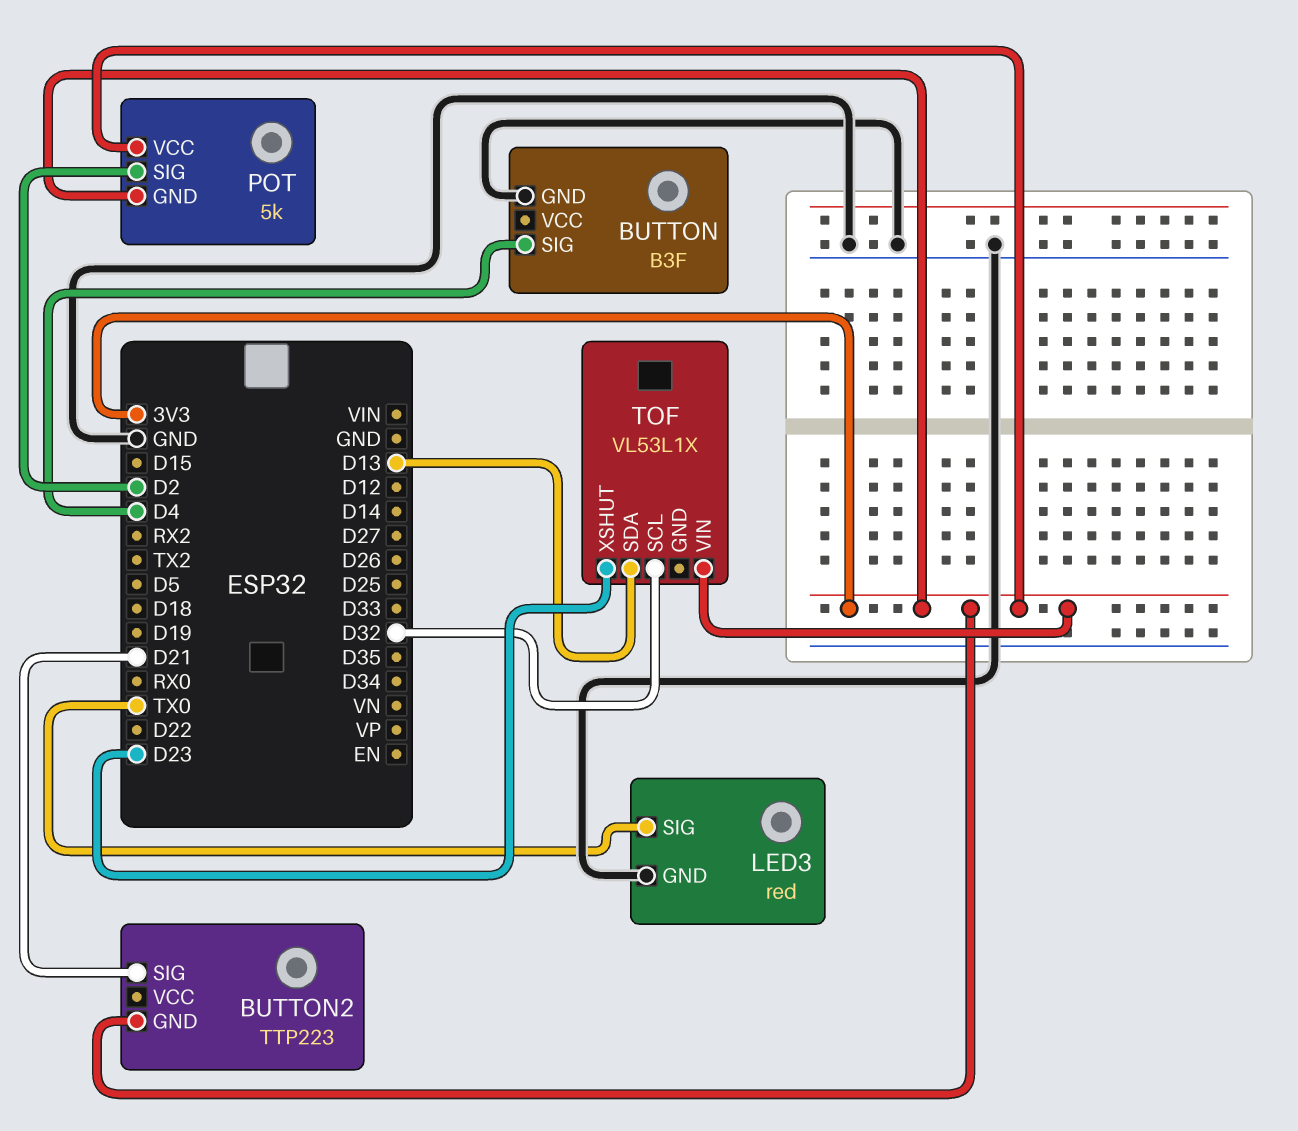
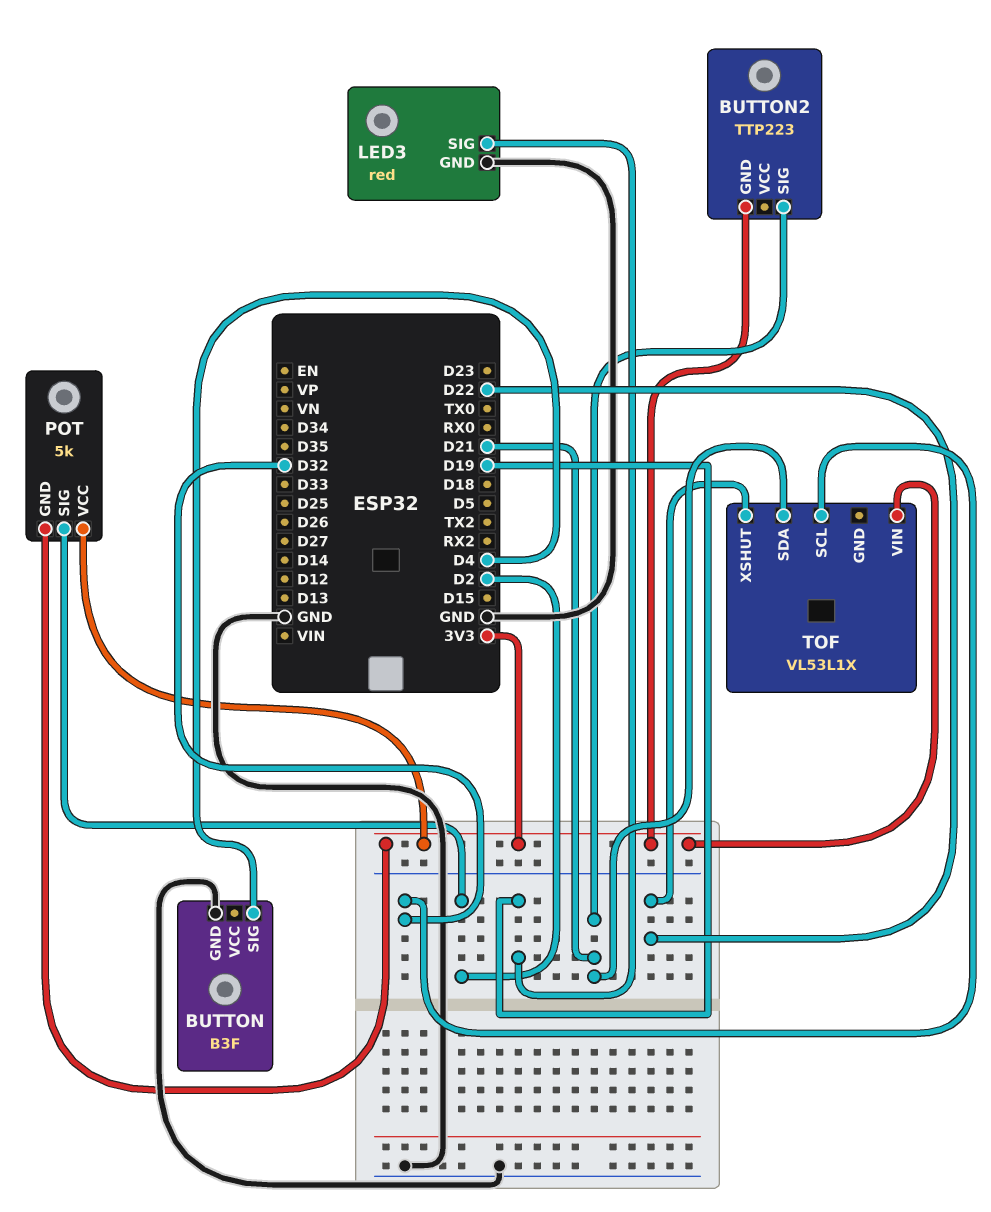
LED3 pin SIG: TX0 -> D19
TOF pin SDA: D13 -> D21
TOF pin XSHUT: D23 -> D22

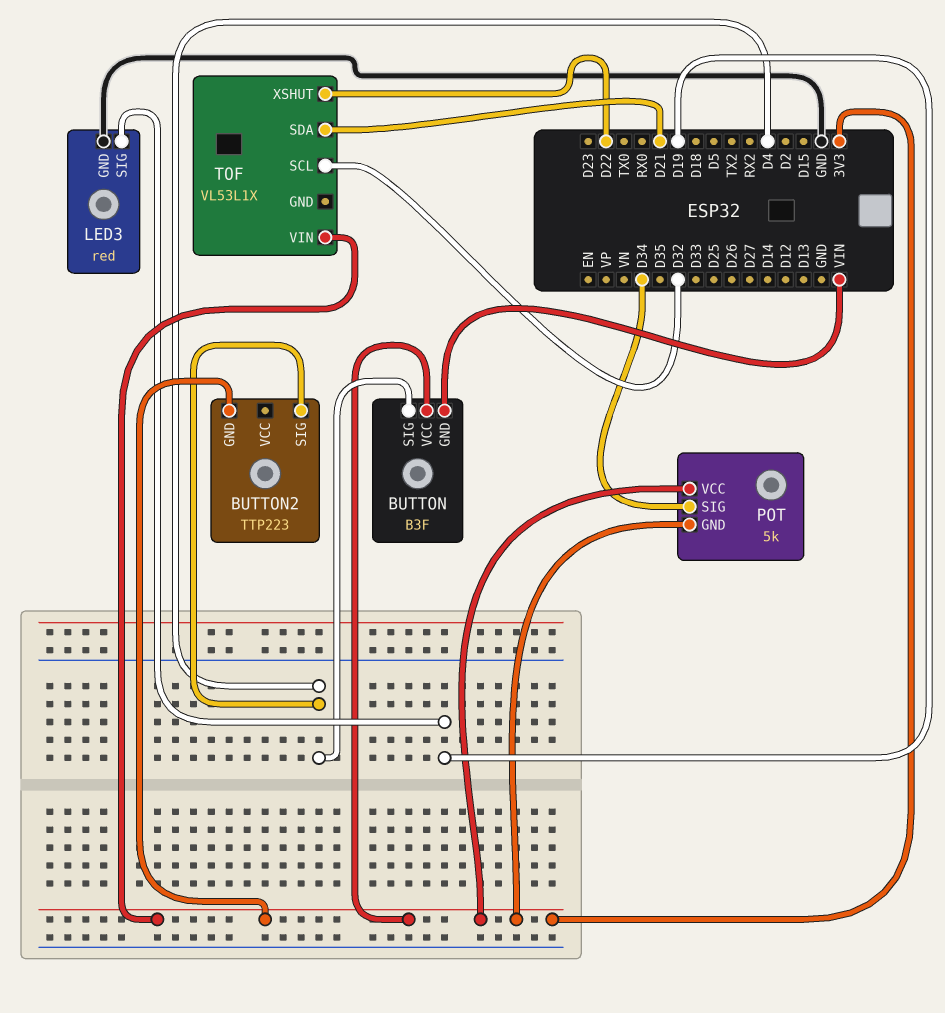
BUTTON pin GND: GND -> VIN
BUTTON pin VCC: none -> 3V3
BUTTON2 pin SIG: D21 -> D4
POT pin SIG: D2 -> D34

